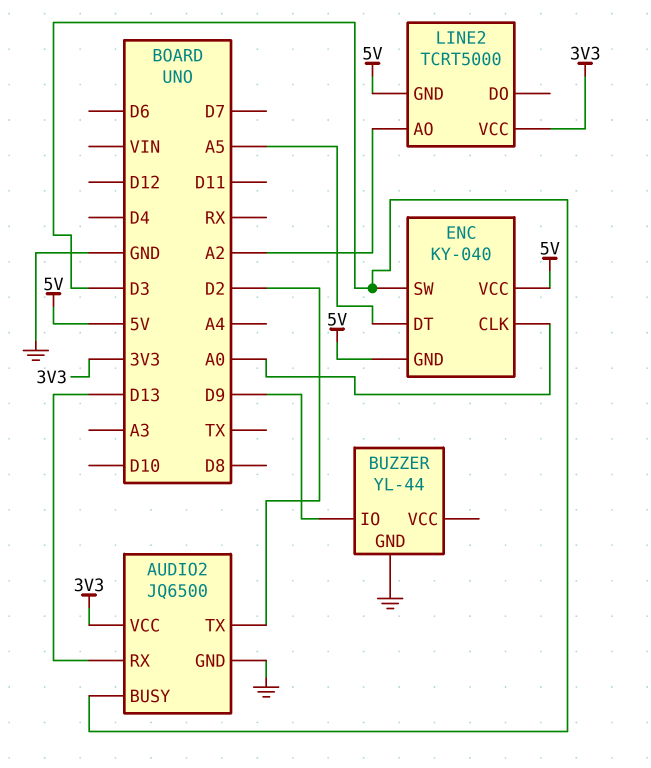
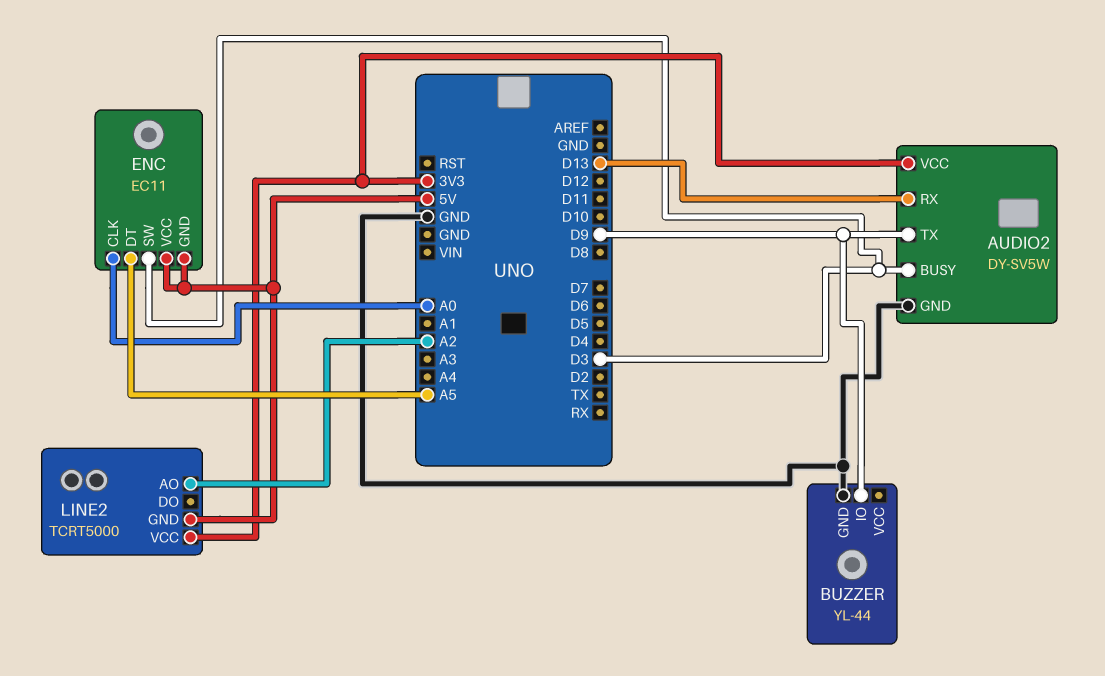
AUDIO2: JQ6500 -> DY-SV5W
AUDIO2 pin TX: D2 -> D9
ENC: KY-040 -> EC11

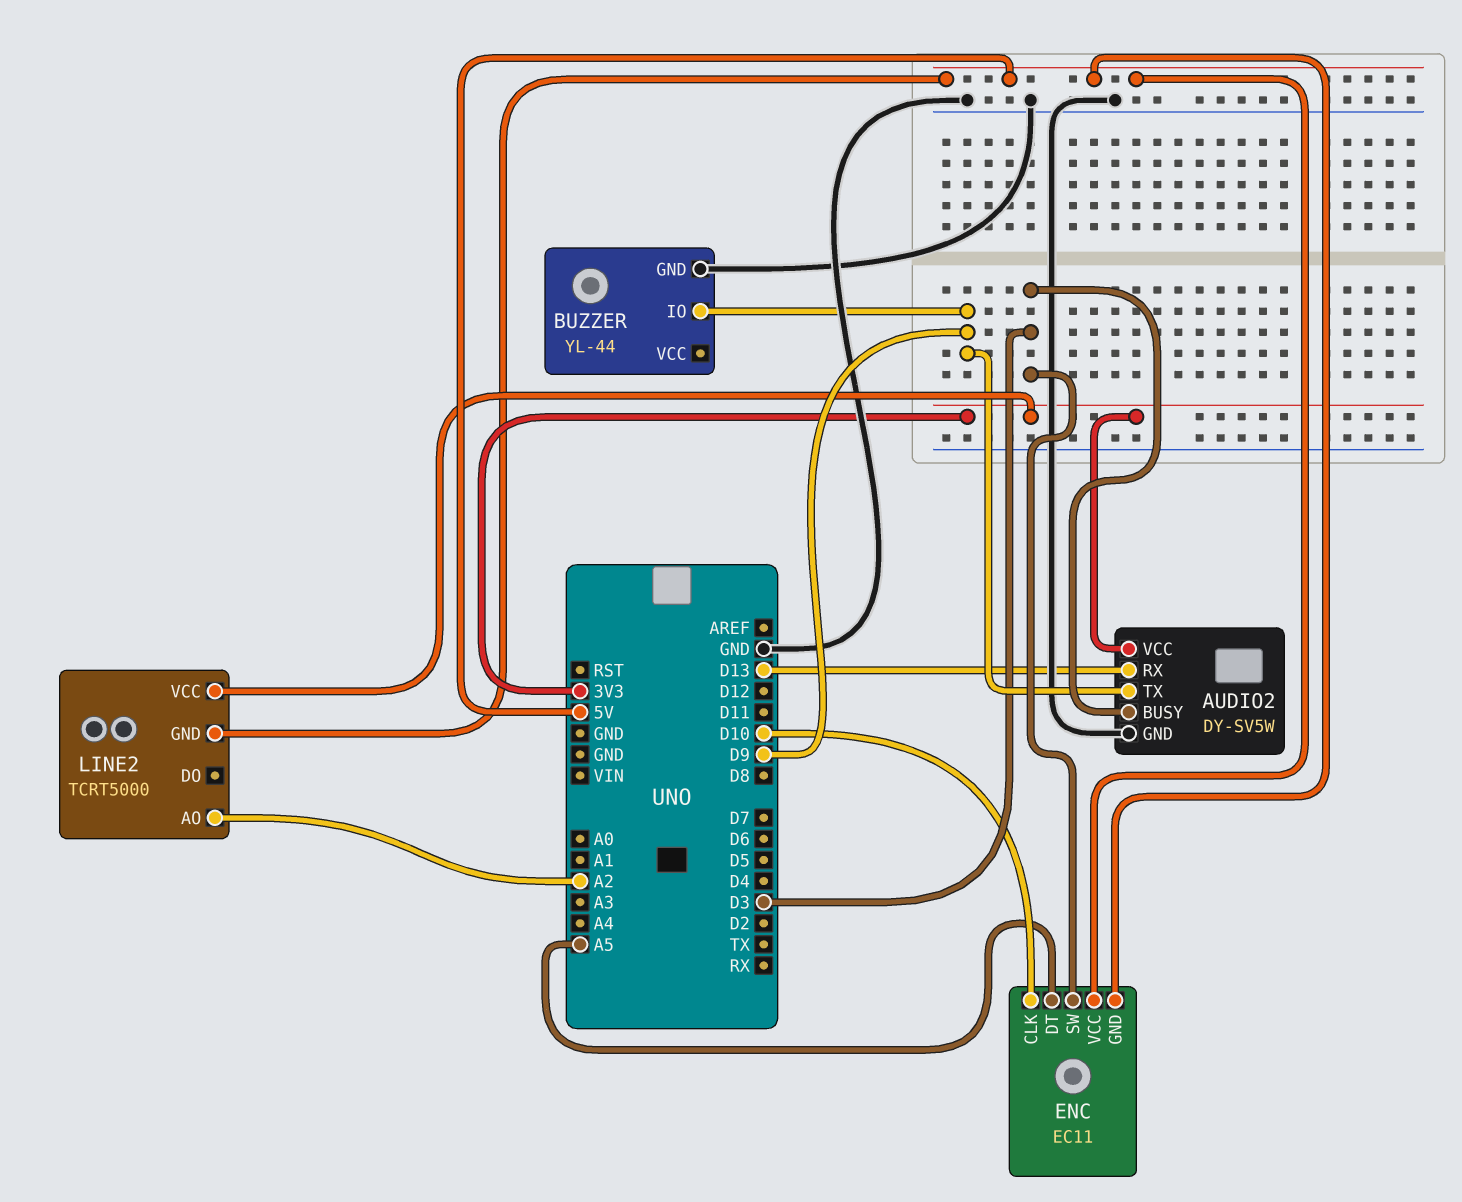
ENC pin CLK: A0 -> D10

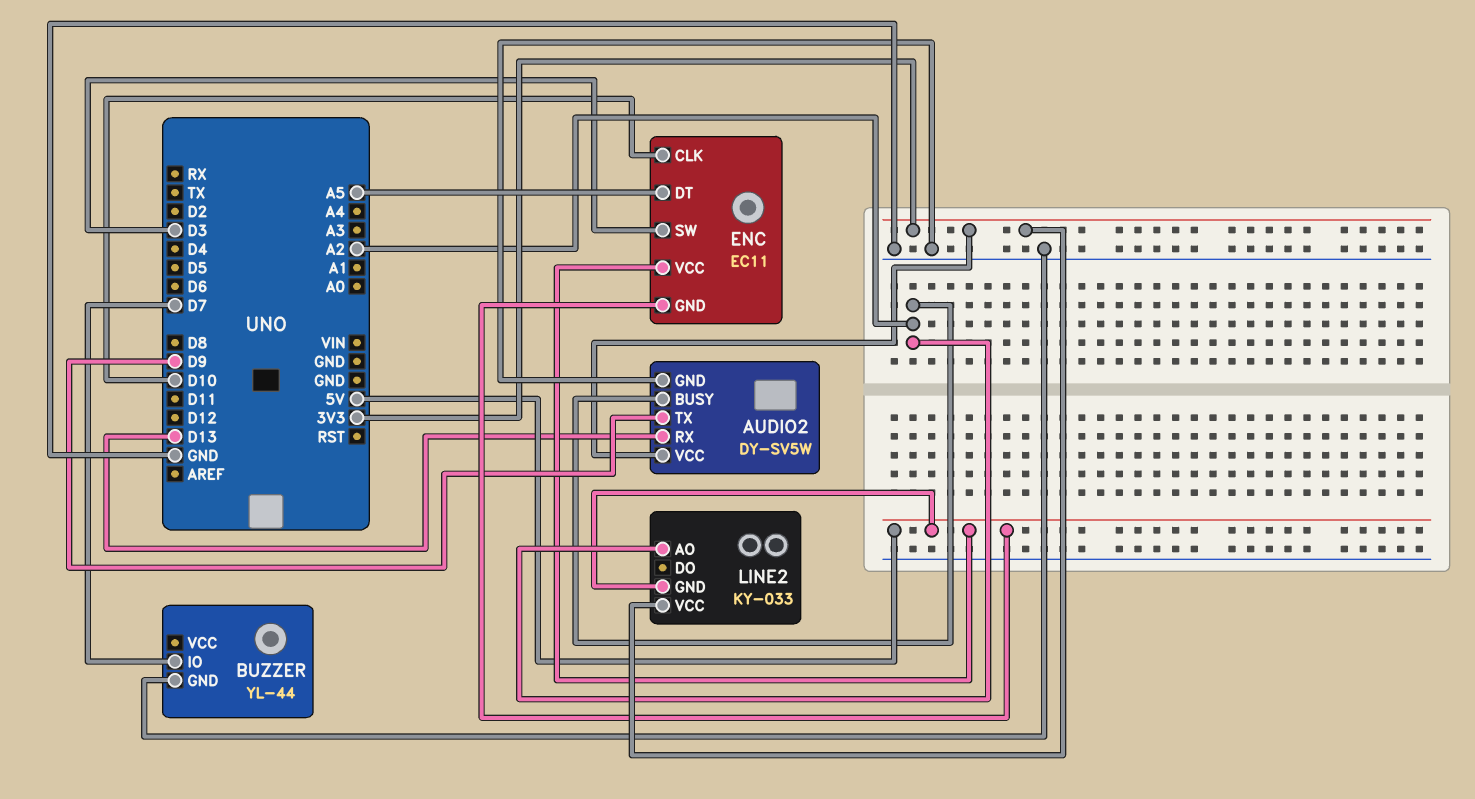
AUDIO2 pin BUSY: D3 -> A2
BUZZER pin IO: D9 -> D7
LINE2: TCRT5000 -> KY-033

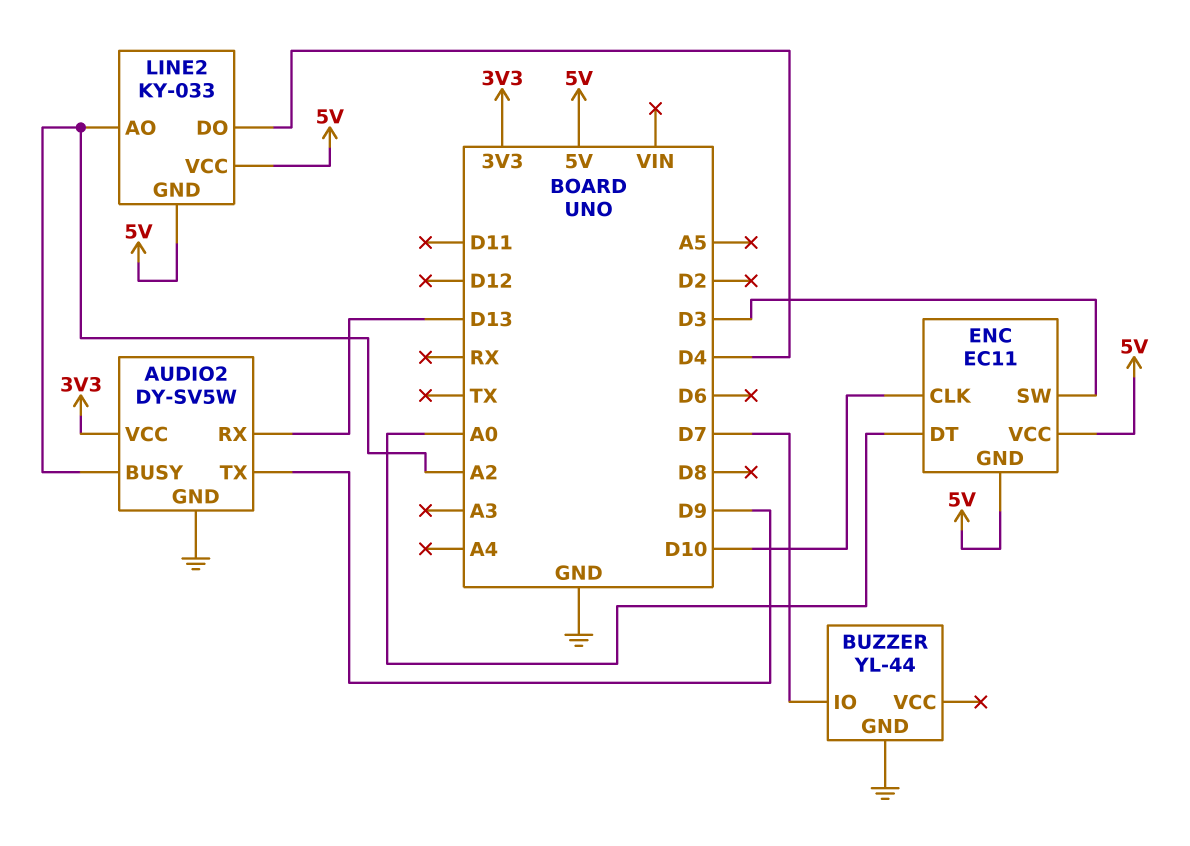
ENC pin DT: A5 -> A0
LINE2 pin DO: none -> D4
LINE2 pin VCC: 3V3 -> 5V

